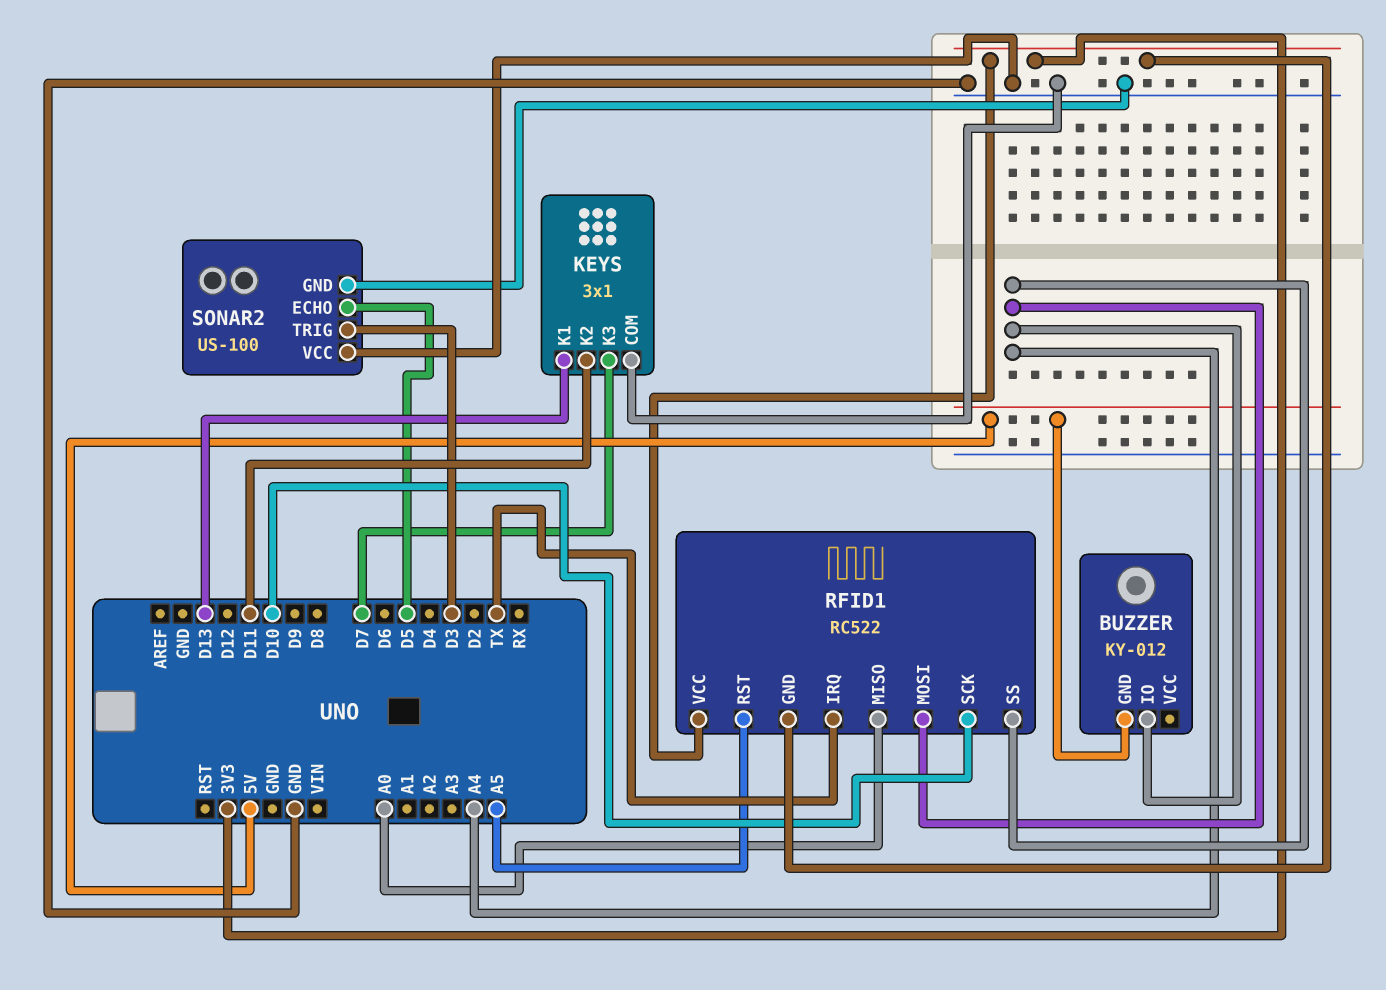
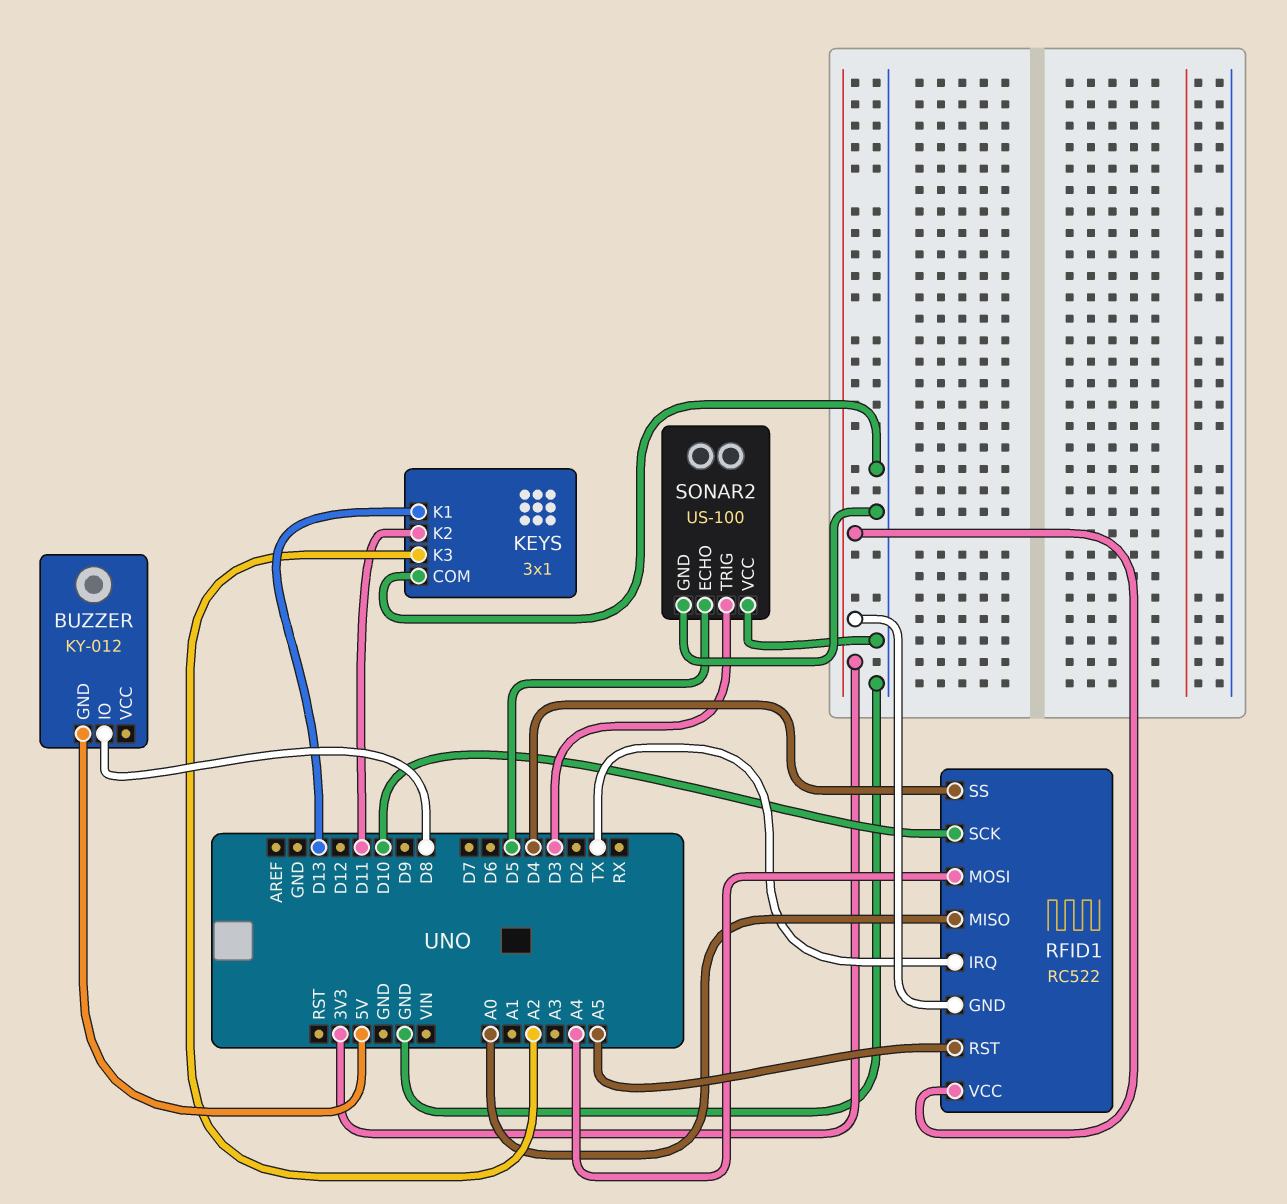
BUZZER pin IO: A4 -> D8
KEYS pin K3: D7 -> A2
RFID1 pin SS: A4 -> D4

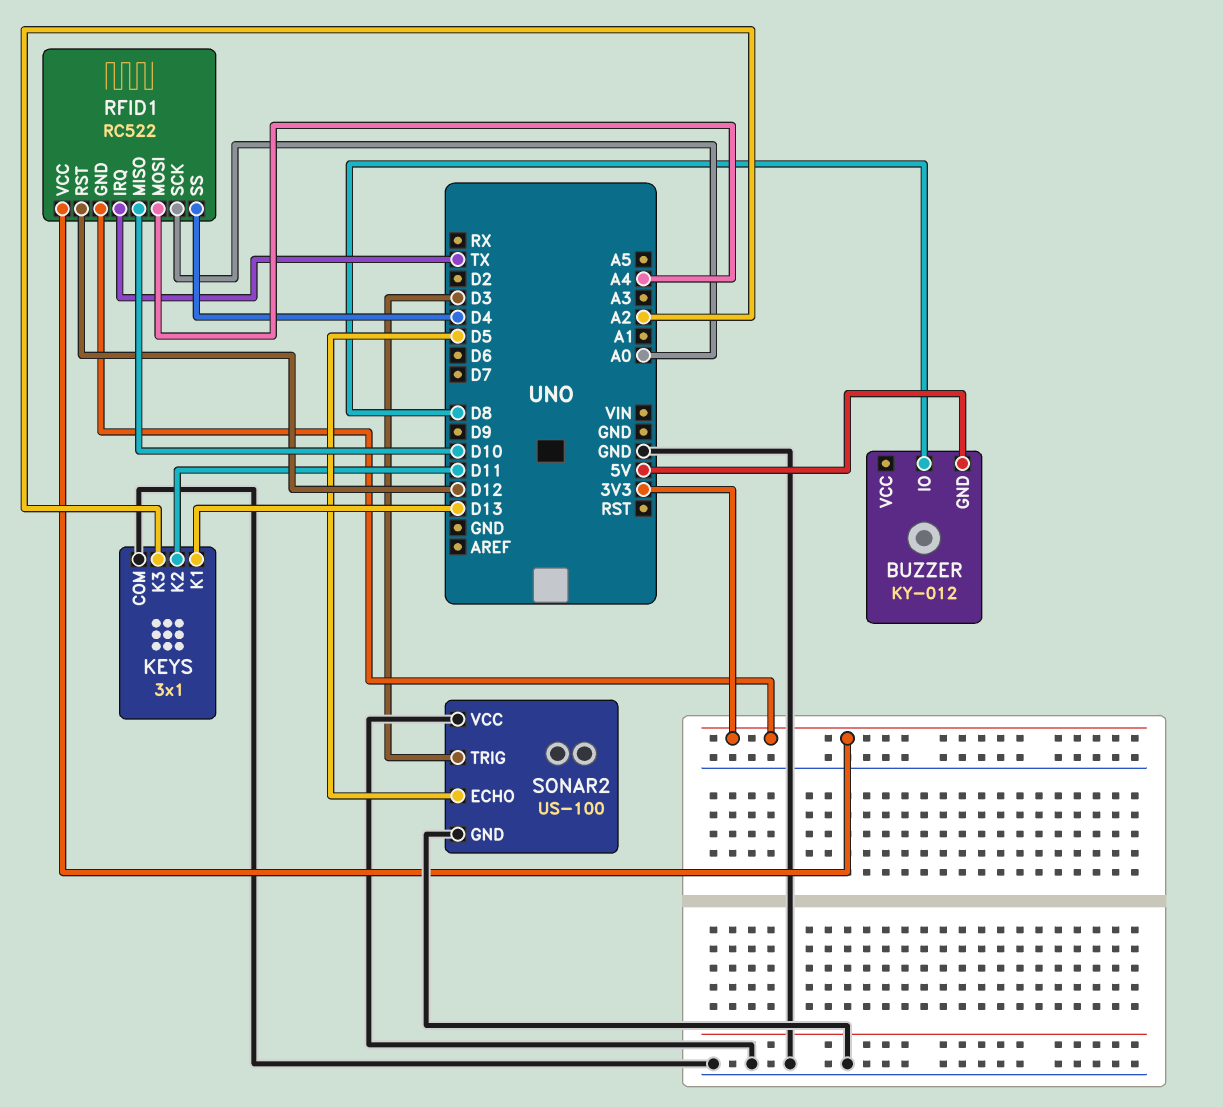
RFID1 pin MISO: A0 -> D10
RFID1 pin RST: A5 -> D12
RFID1 pin SCK: D10 -> A0

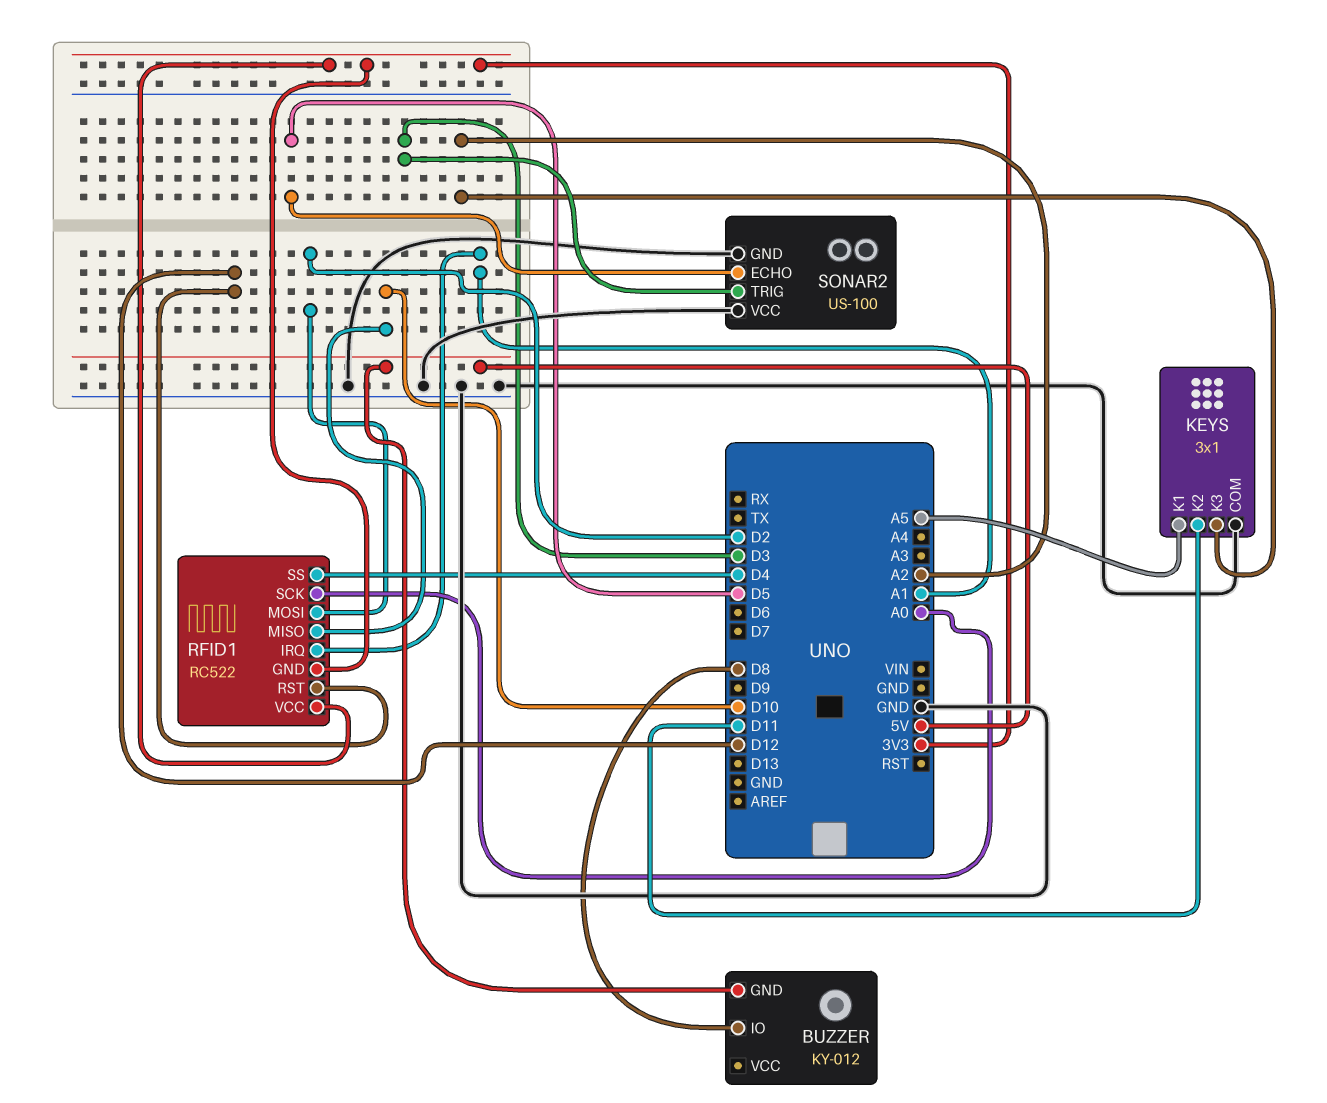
KEYS pin K1: D13 -> A5
RFID1 pin IRQ: TX -> A1
RFID1 pin MOSI: A4 -> D2

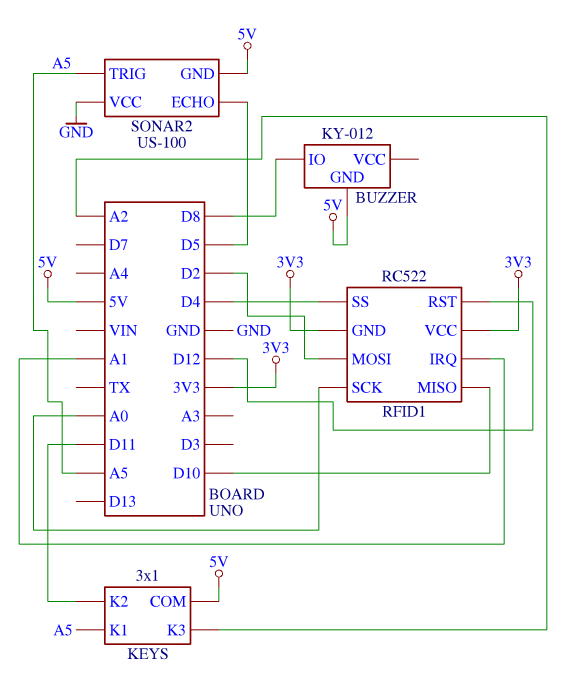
KEYS pin COM: GND -> 5V
SONAR2 pin GND: GND -> 5V
SONAR2 pin TRIG: D3 -> A5

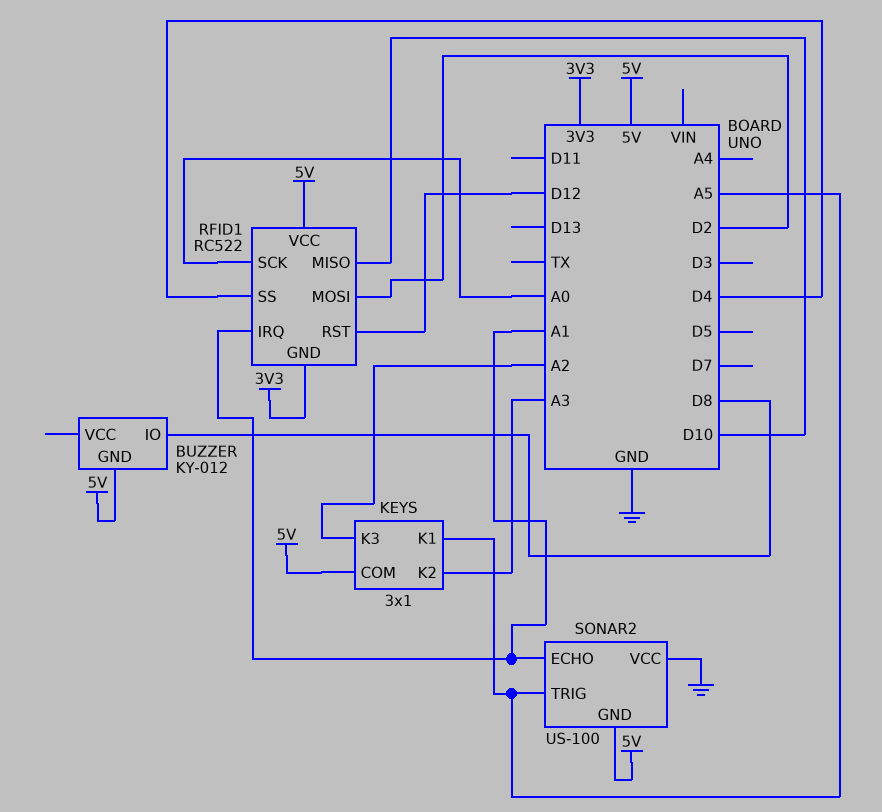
KEYS pin K2: D11 -> A3
RFID1 pin VCC: 3V3 -> 5V
SONAR2 pin ECHO: D5 -> A1

